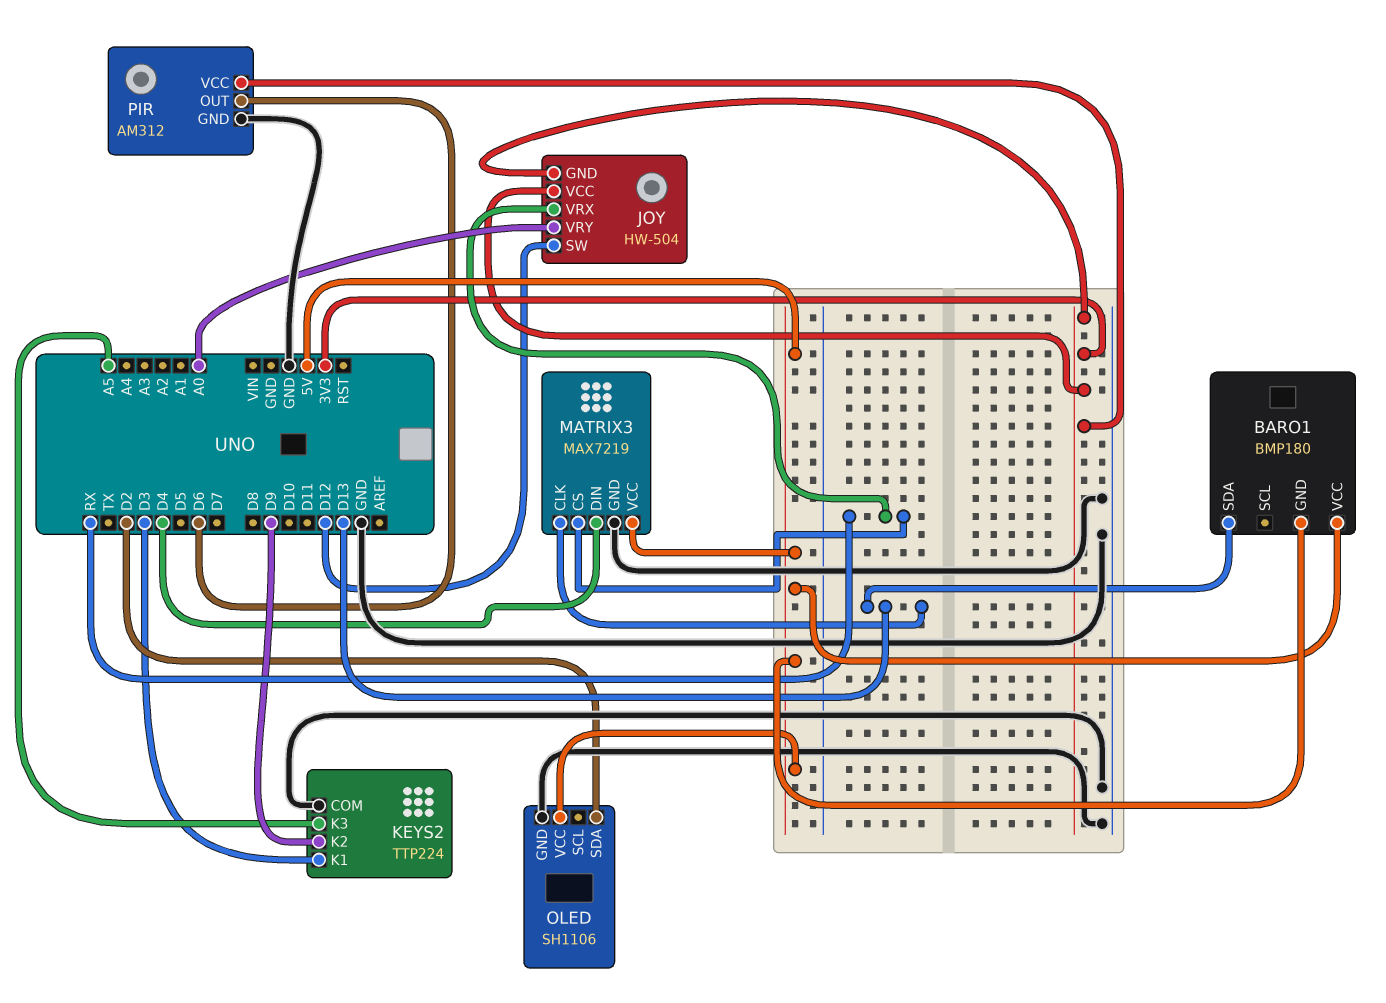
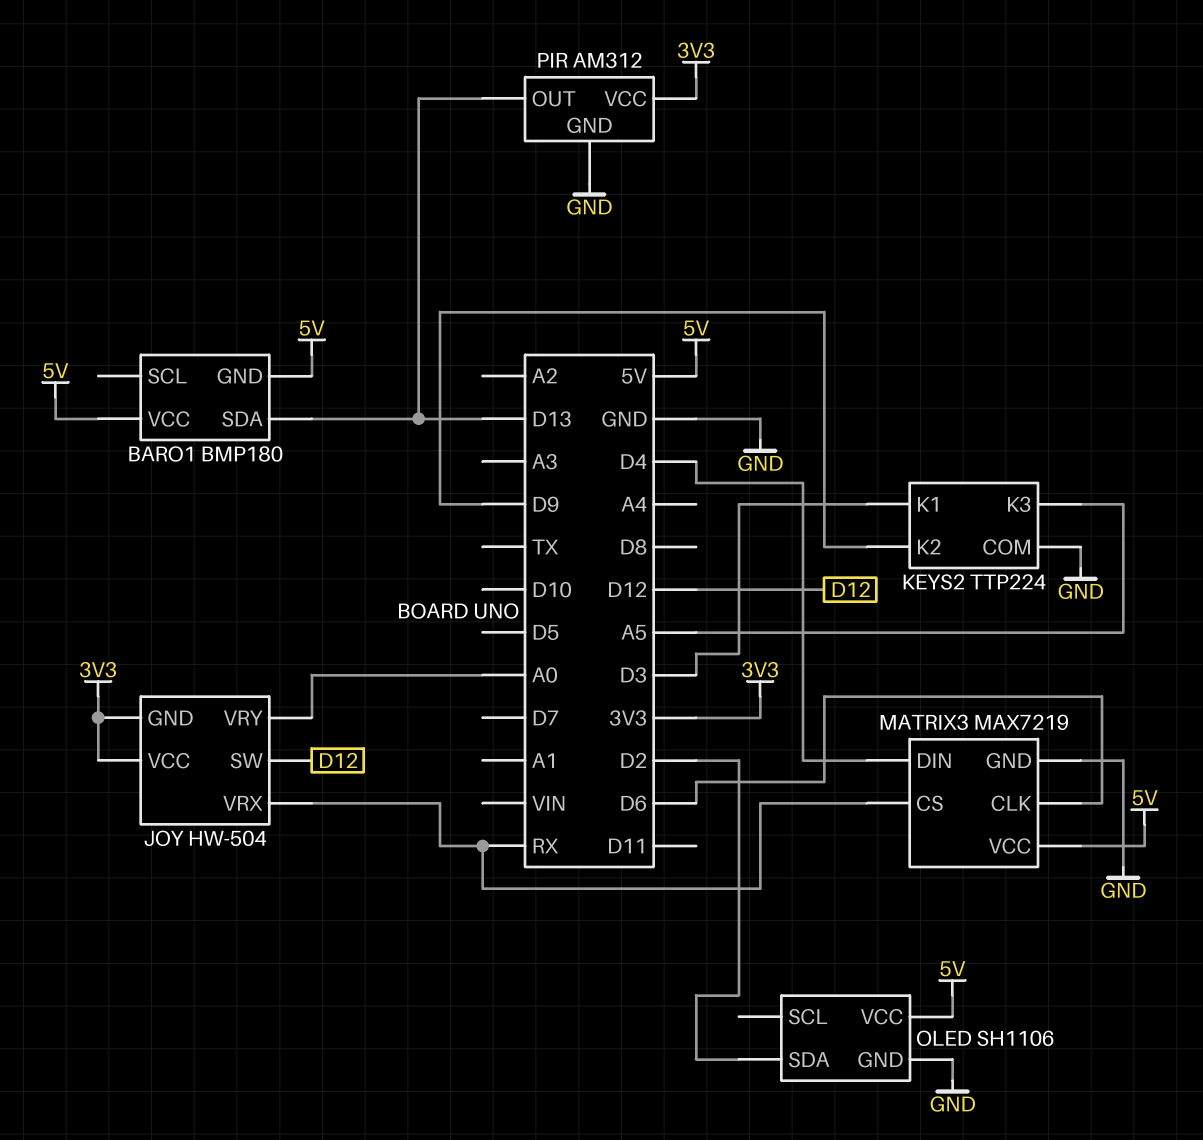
MATRIX3 pin CLK: D13 -> D6
PIR pin OUT: D6 -> D13

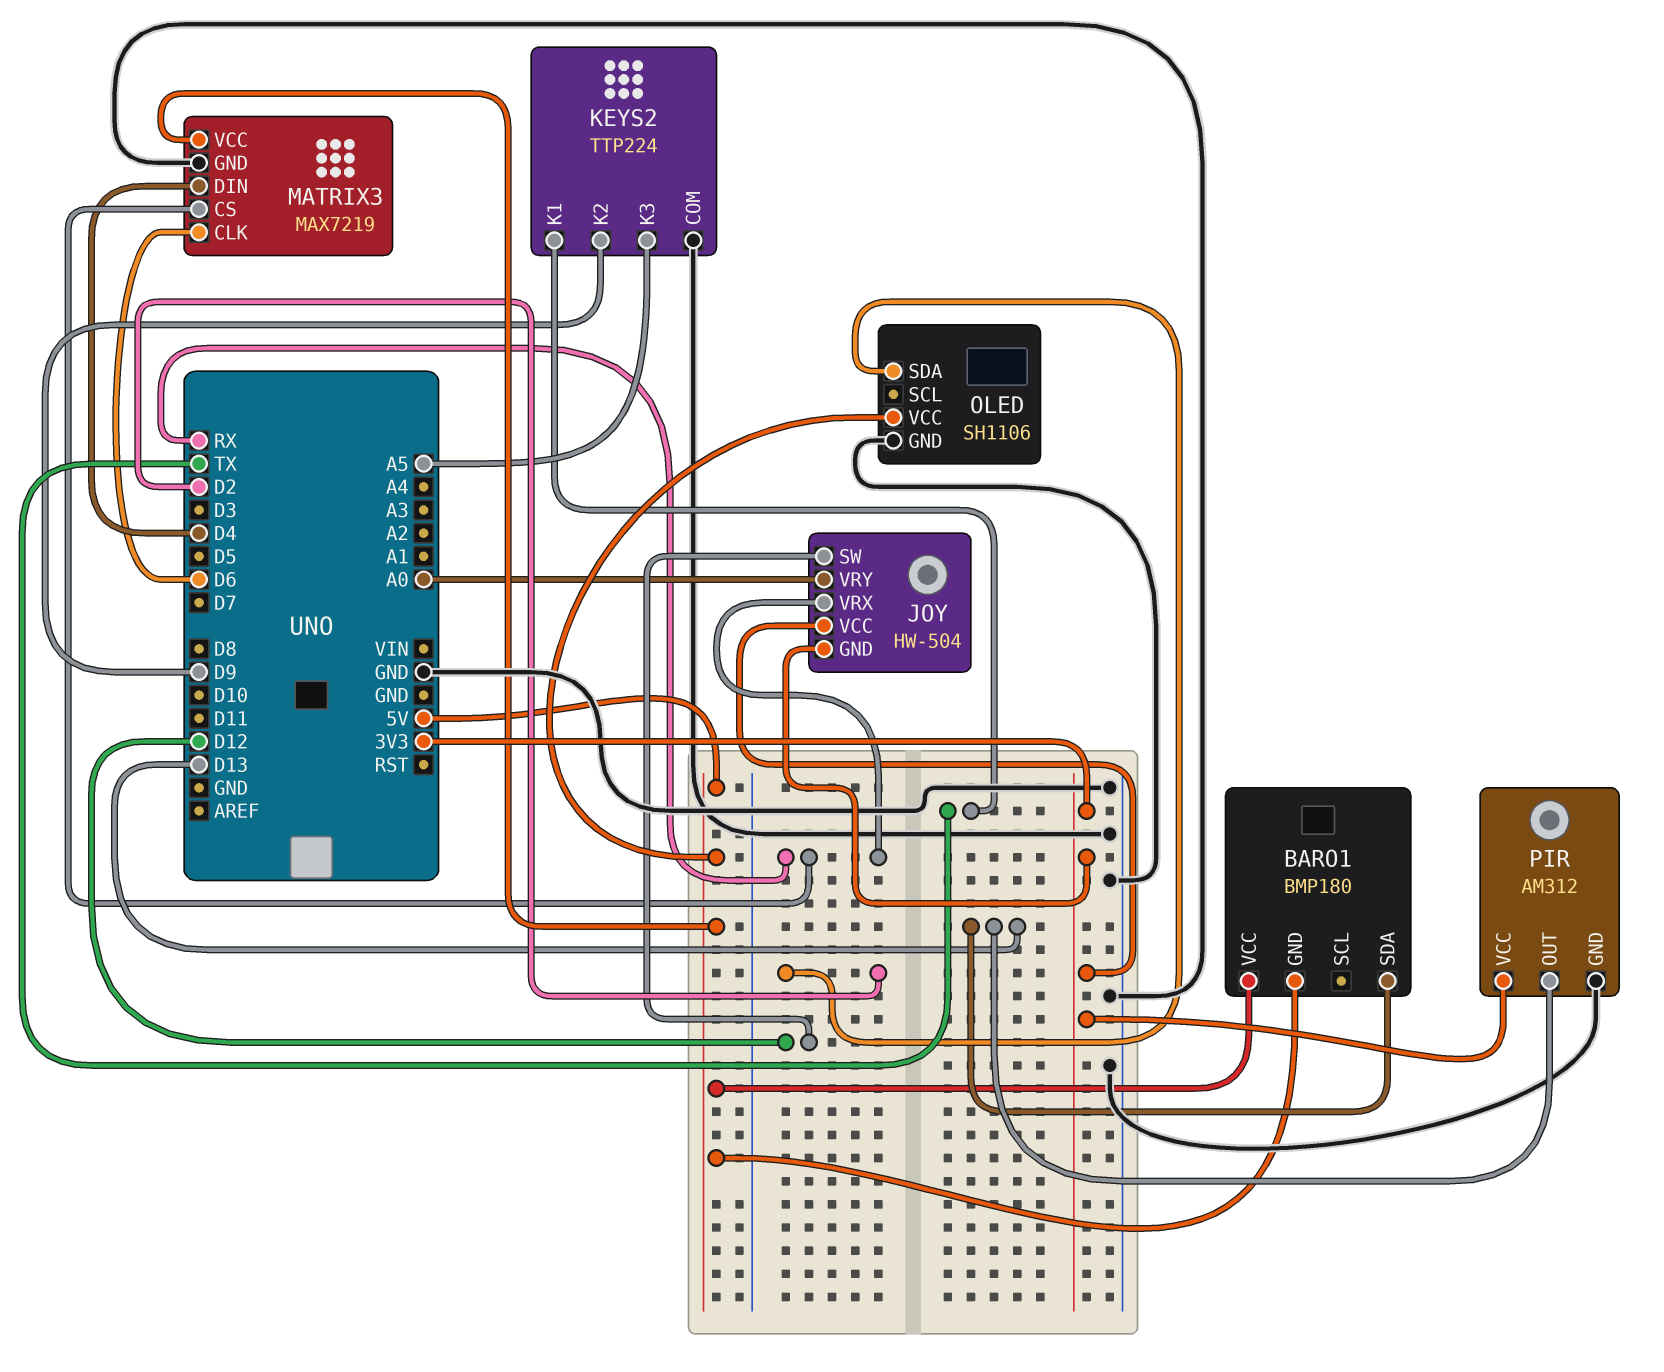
KEYS2 pin K1: D3 -> TX

